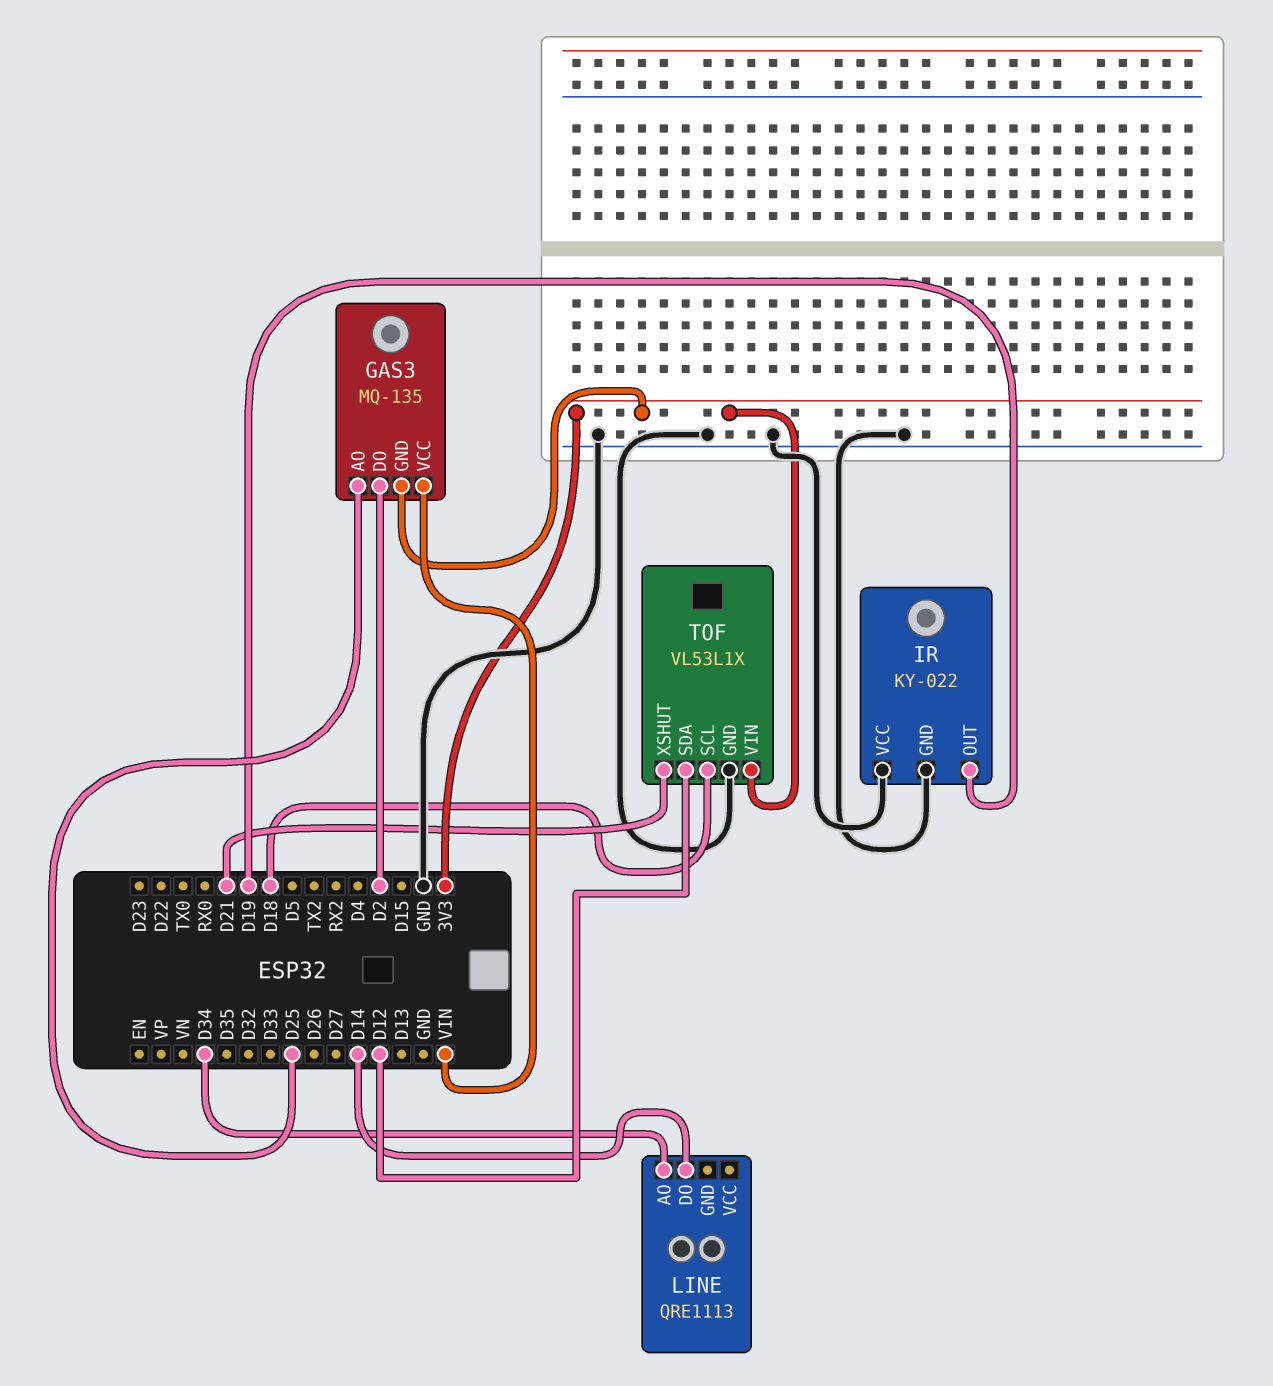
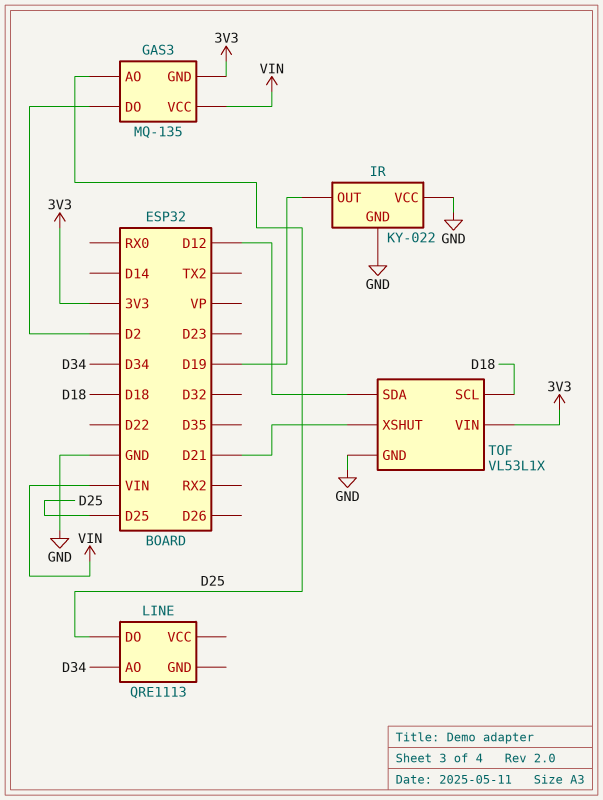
LINE pin DO: D14 -> D25

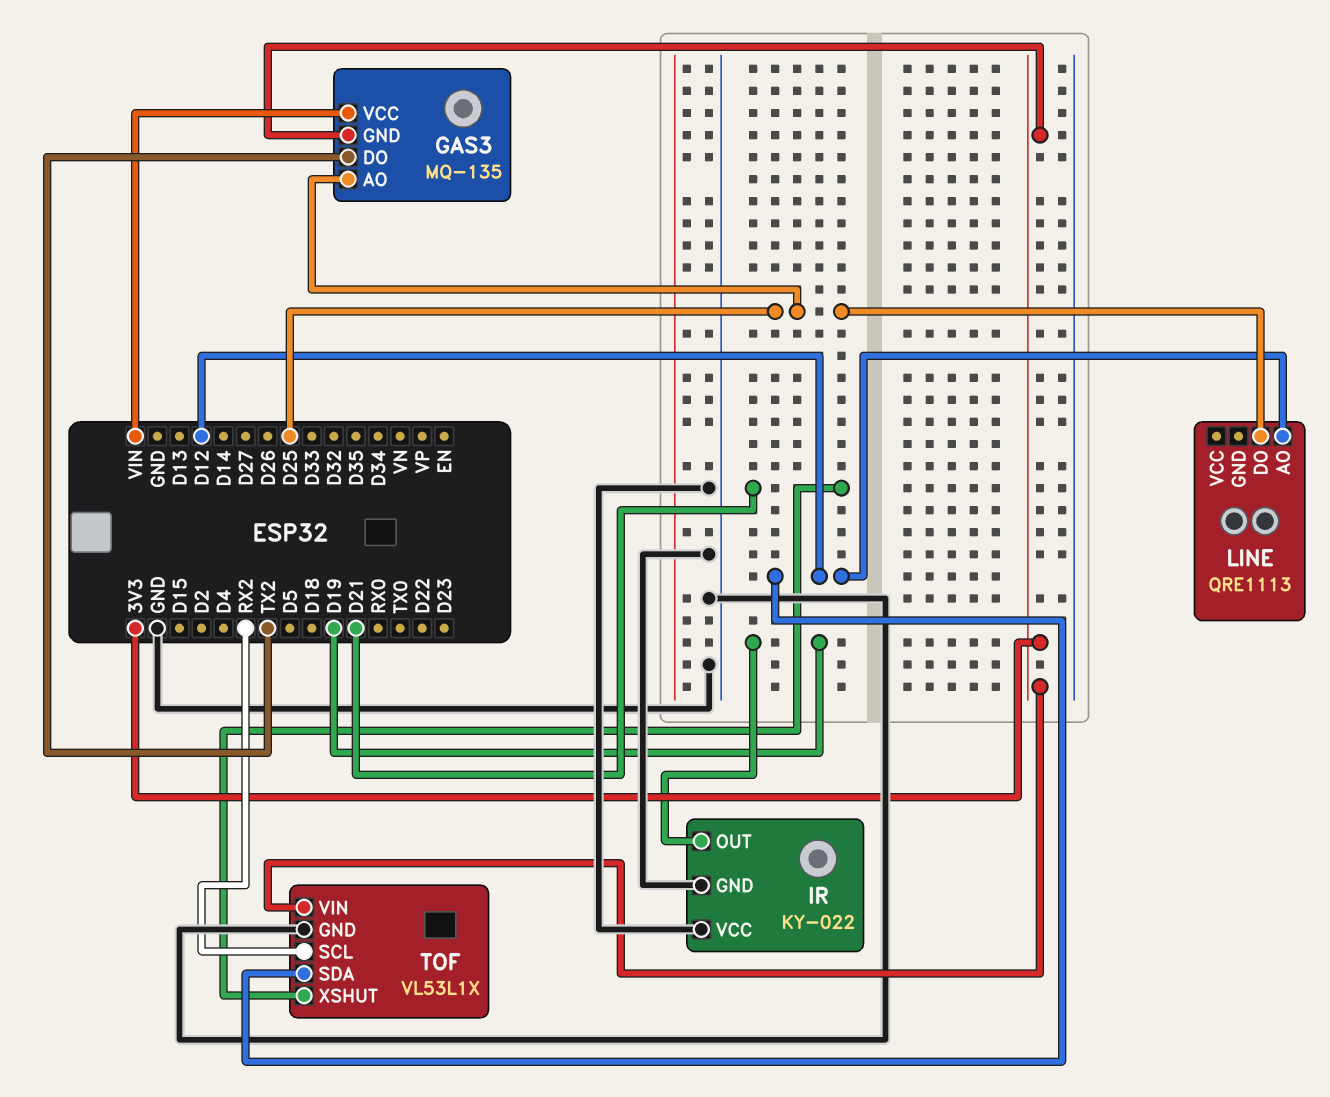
GAS3 pin DO: D2 -> TX2
LINE pin AO: D34 -> D12
TOF pin SCL: D18 -> RX2

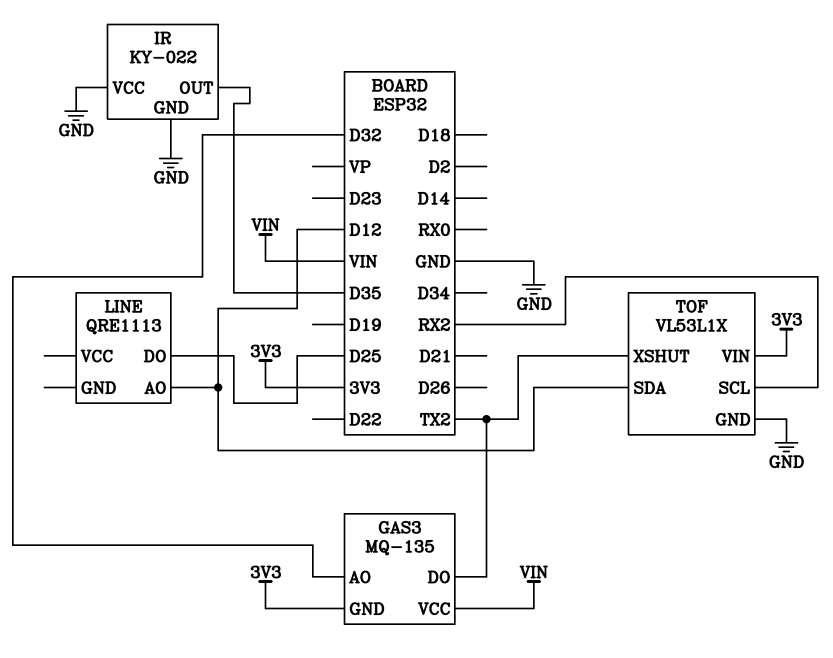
GAS3 pin AO: D25 -> D32
IR pin OUT: D19 -> D35
TOF pin XSHUT: D21 -> TX2

